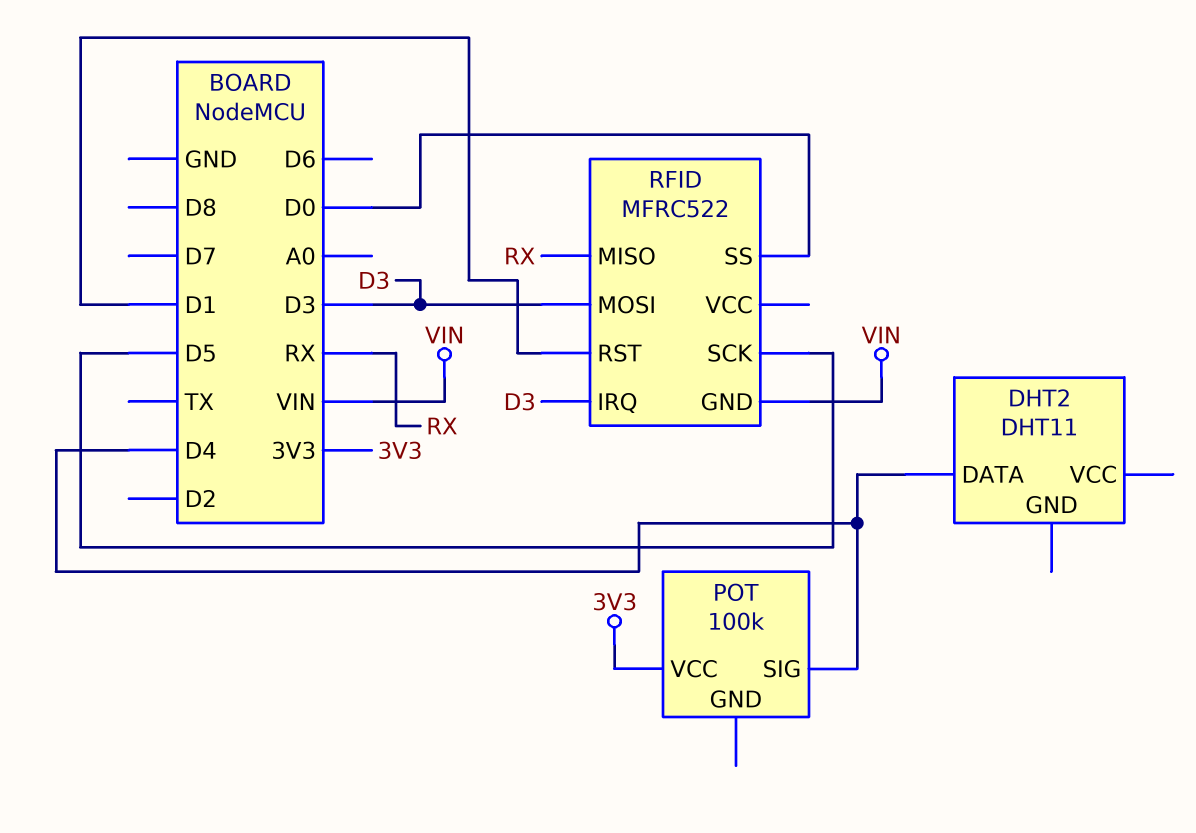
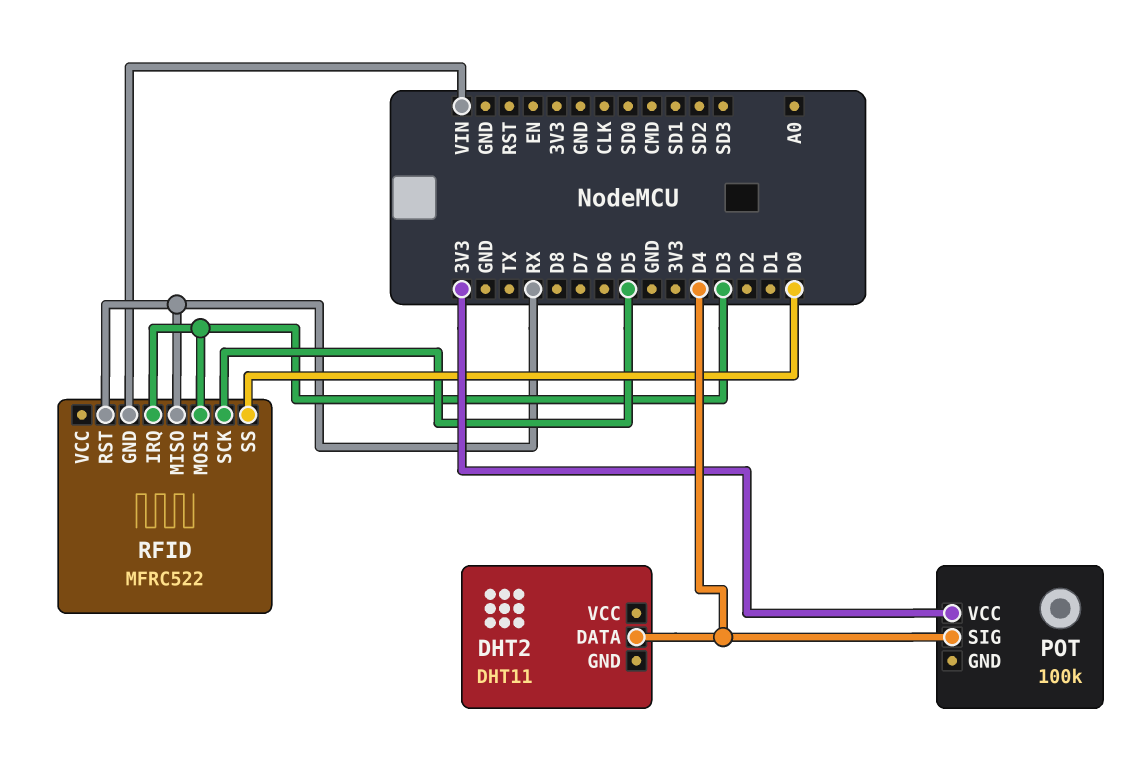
RFID pin RST: D1 -> RX

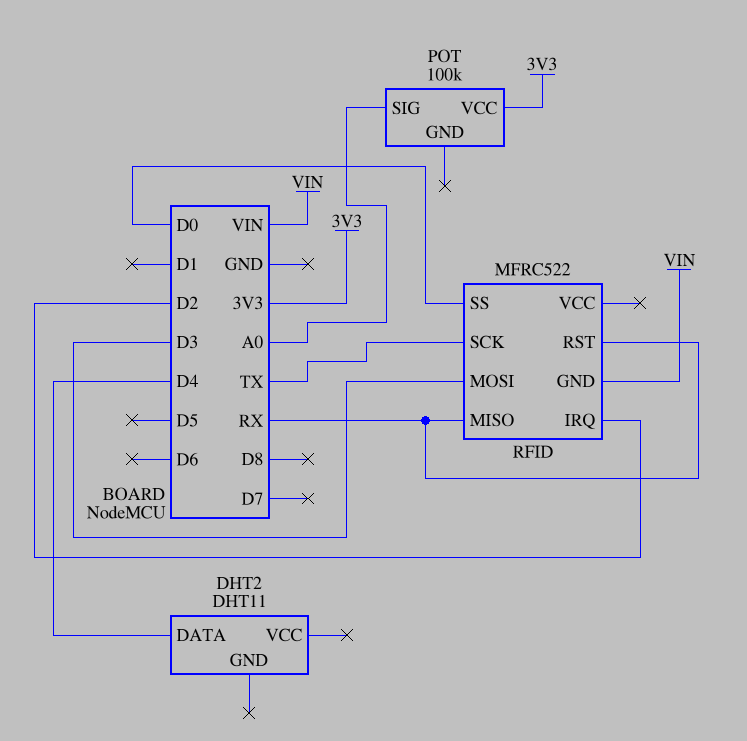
POT pin SIG: D4 -> A0
RFID pin IRQ: D3 -> D2
RFID pin SCK: D5 -> TX

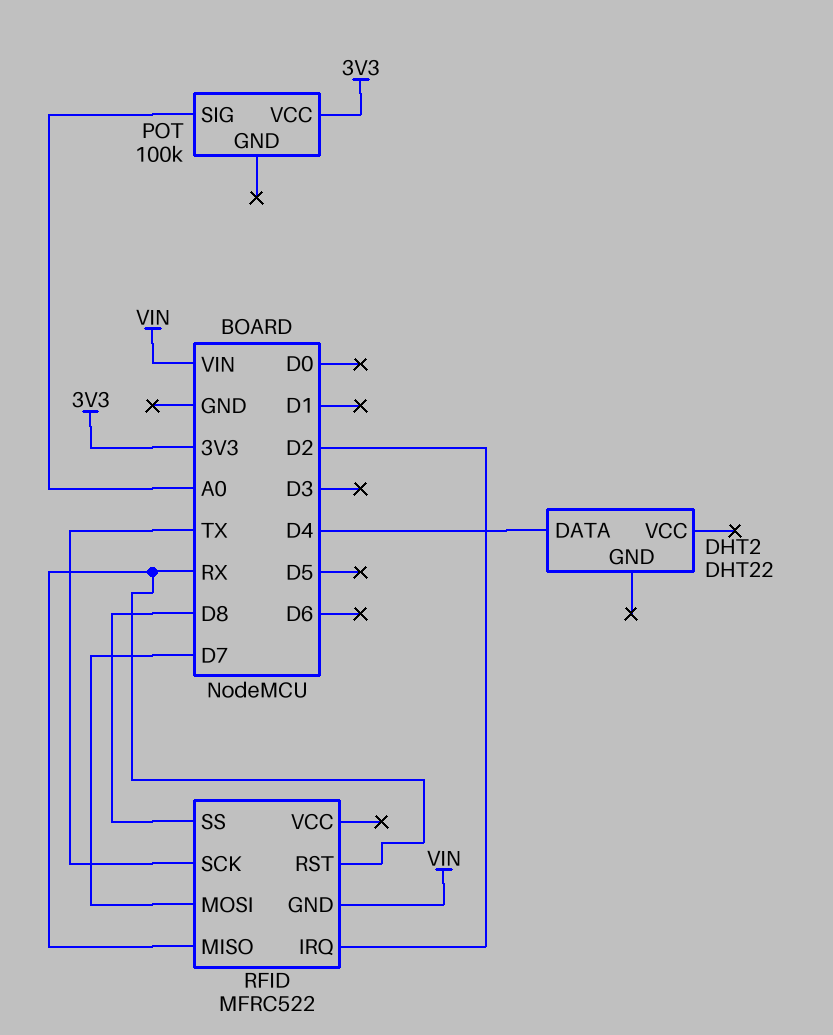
DHT2: DHT11 -> DHT22
RFID pin MOSI: D3 -> D7
RFID pin SS: D0 -> D8

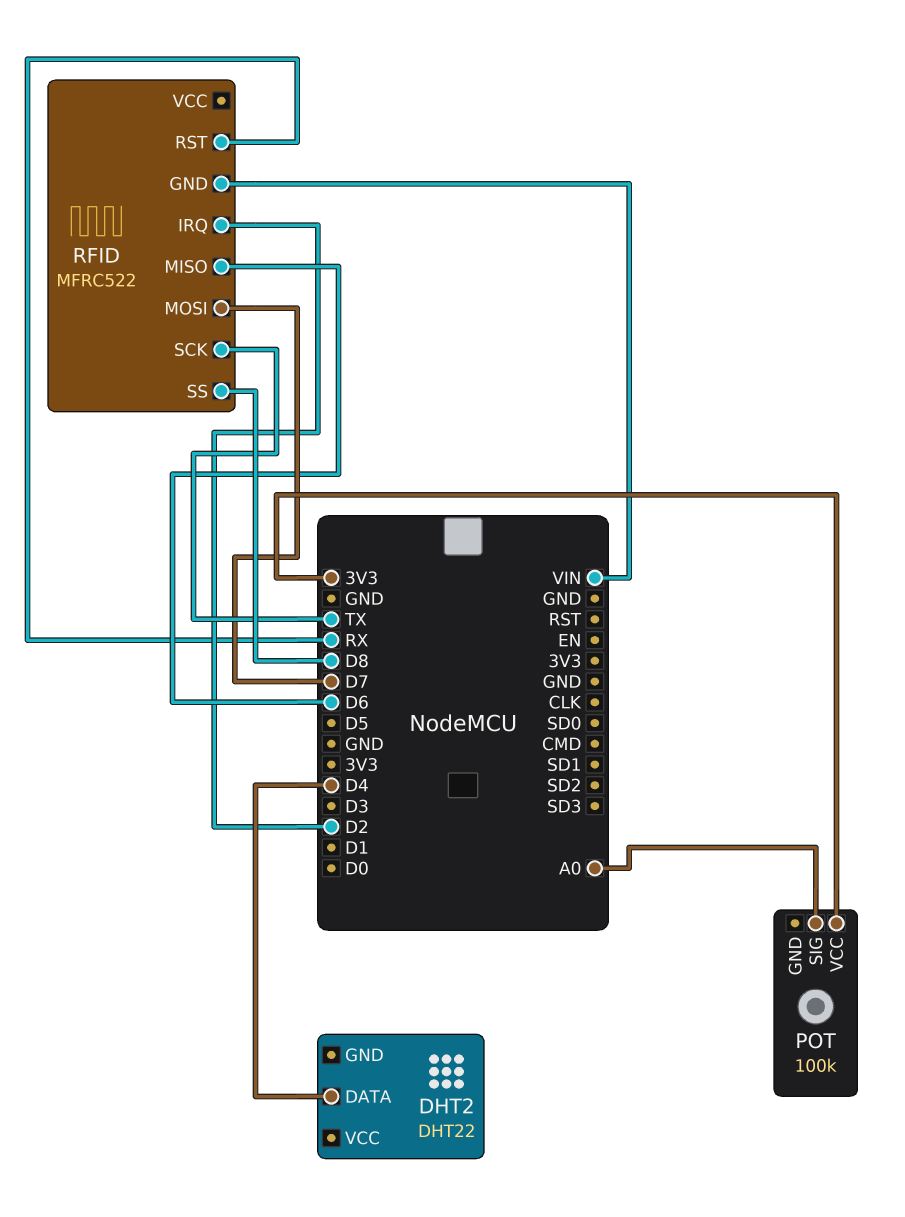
RFID pin MISO: RX -> D6

